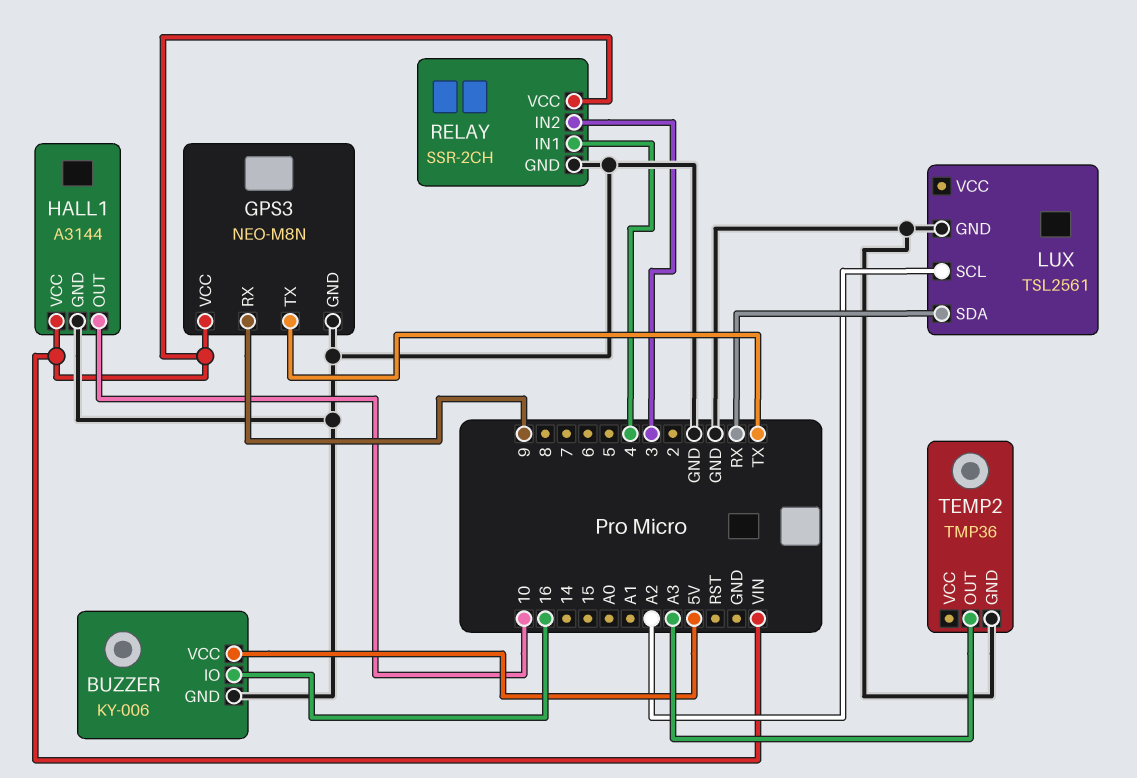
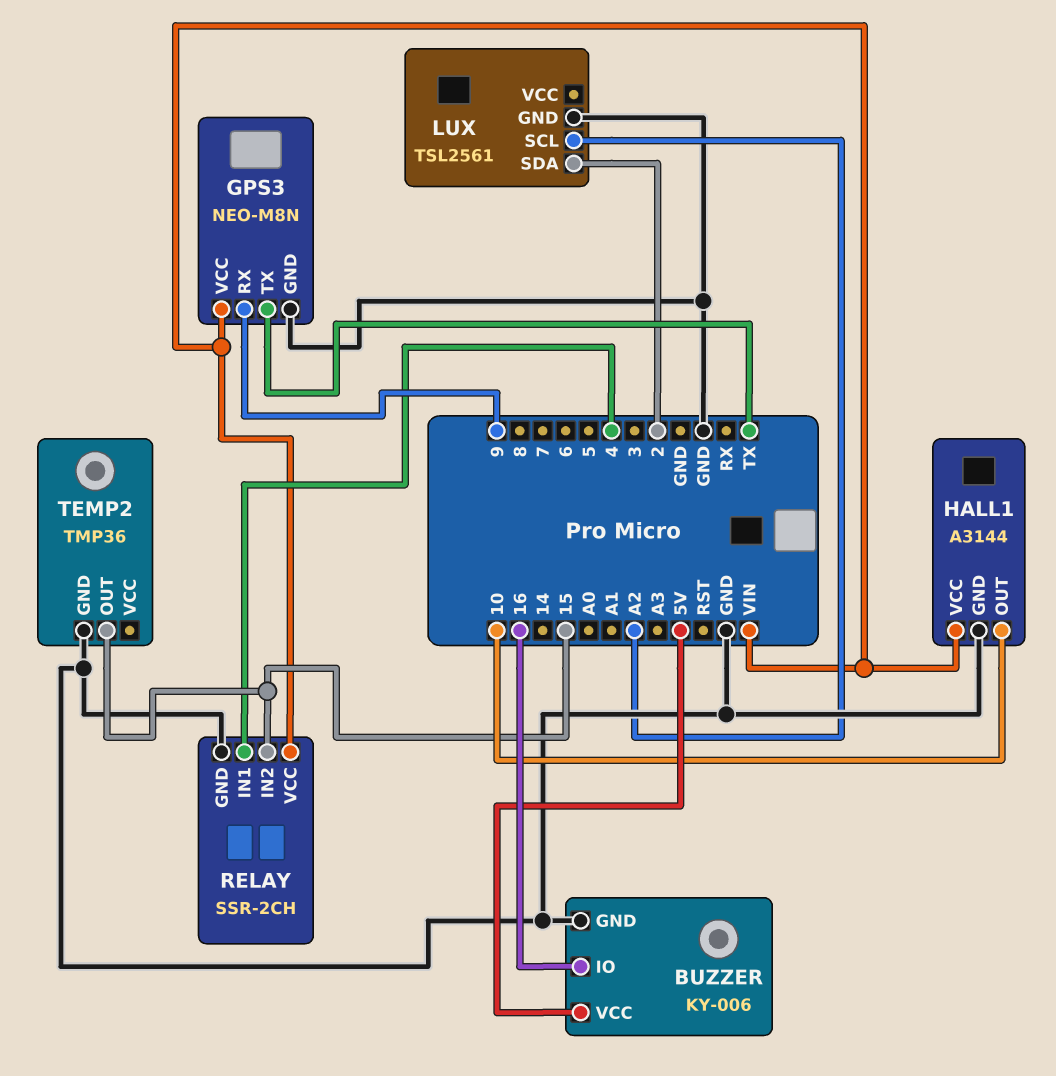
LUX pin SDA: RX -> 2
RELAY pin IN2: 3 -> 15
TEMP2 pin OUT: A3 -> 15

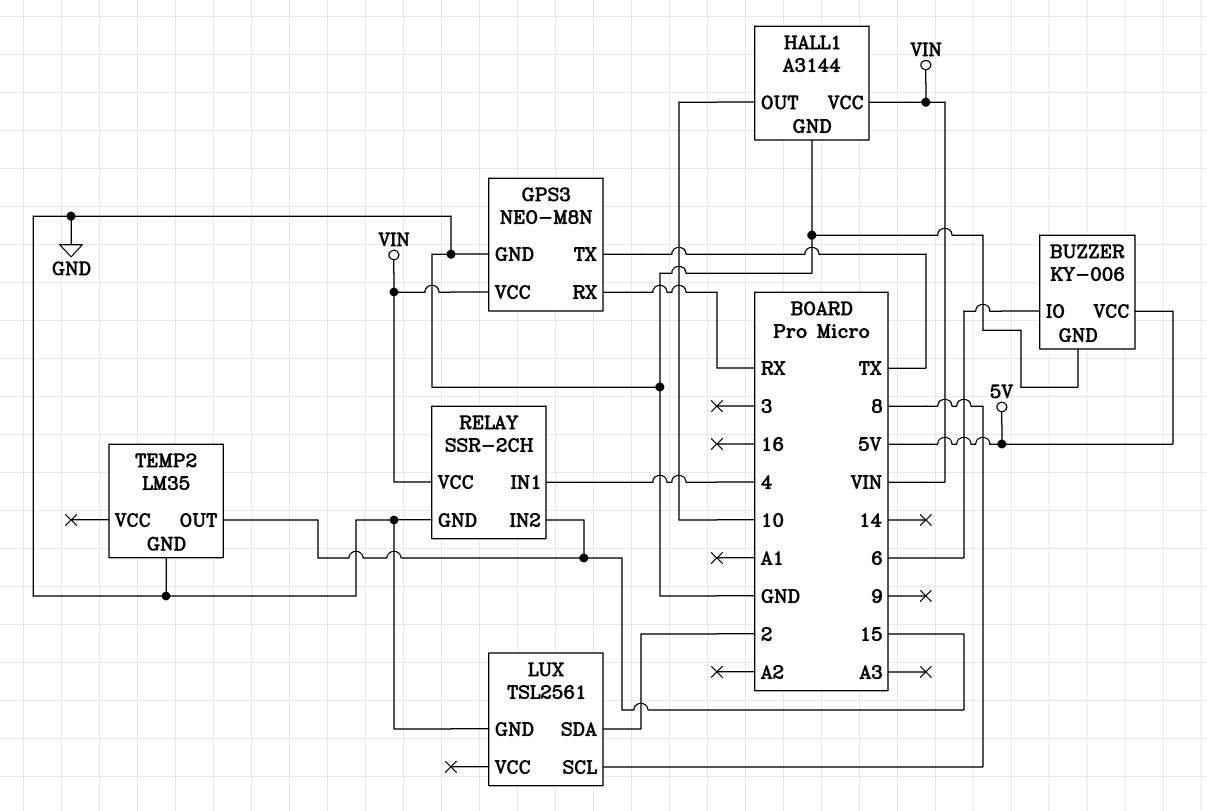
BUZZER pin IO: 16 -> 6
GPS3 pin RX: 9 -> RX
LUX pin SCL: A2 -> 8
TEMP2: TMP36 -> LM35

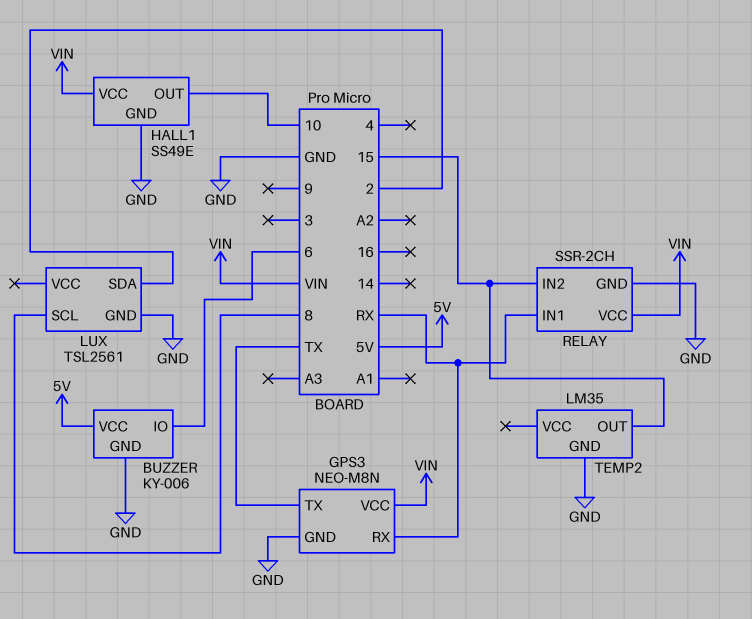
HALL1: A3144 -> SS49E
RELAY pin IN1: 4 -> RX

